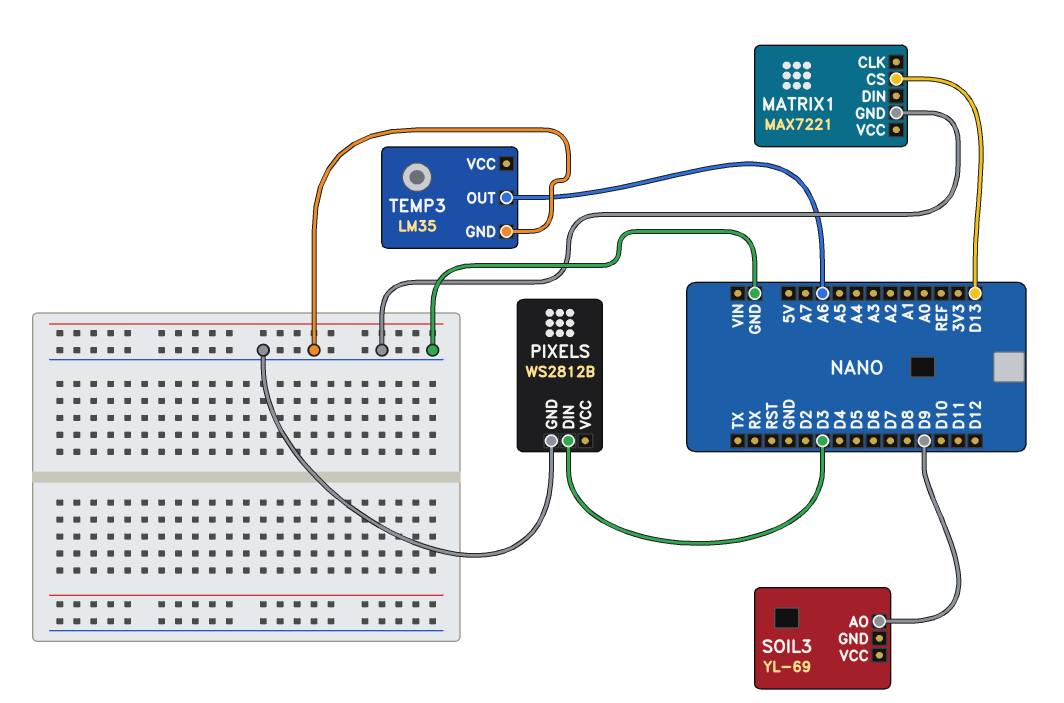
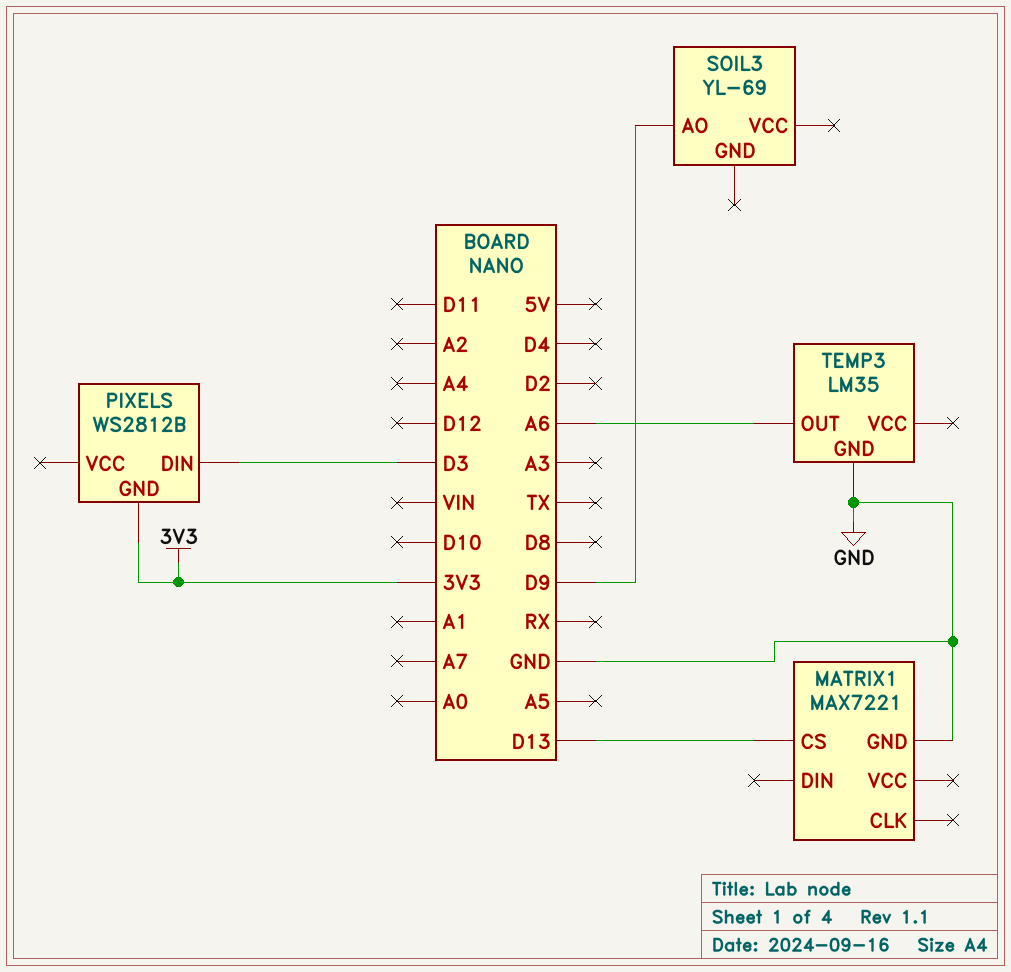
PIXELS pin GND: GND -> 3V3

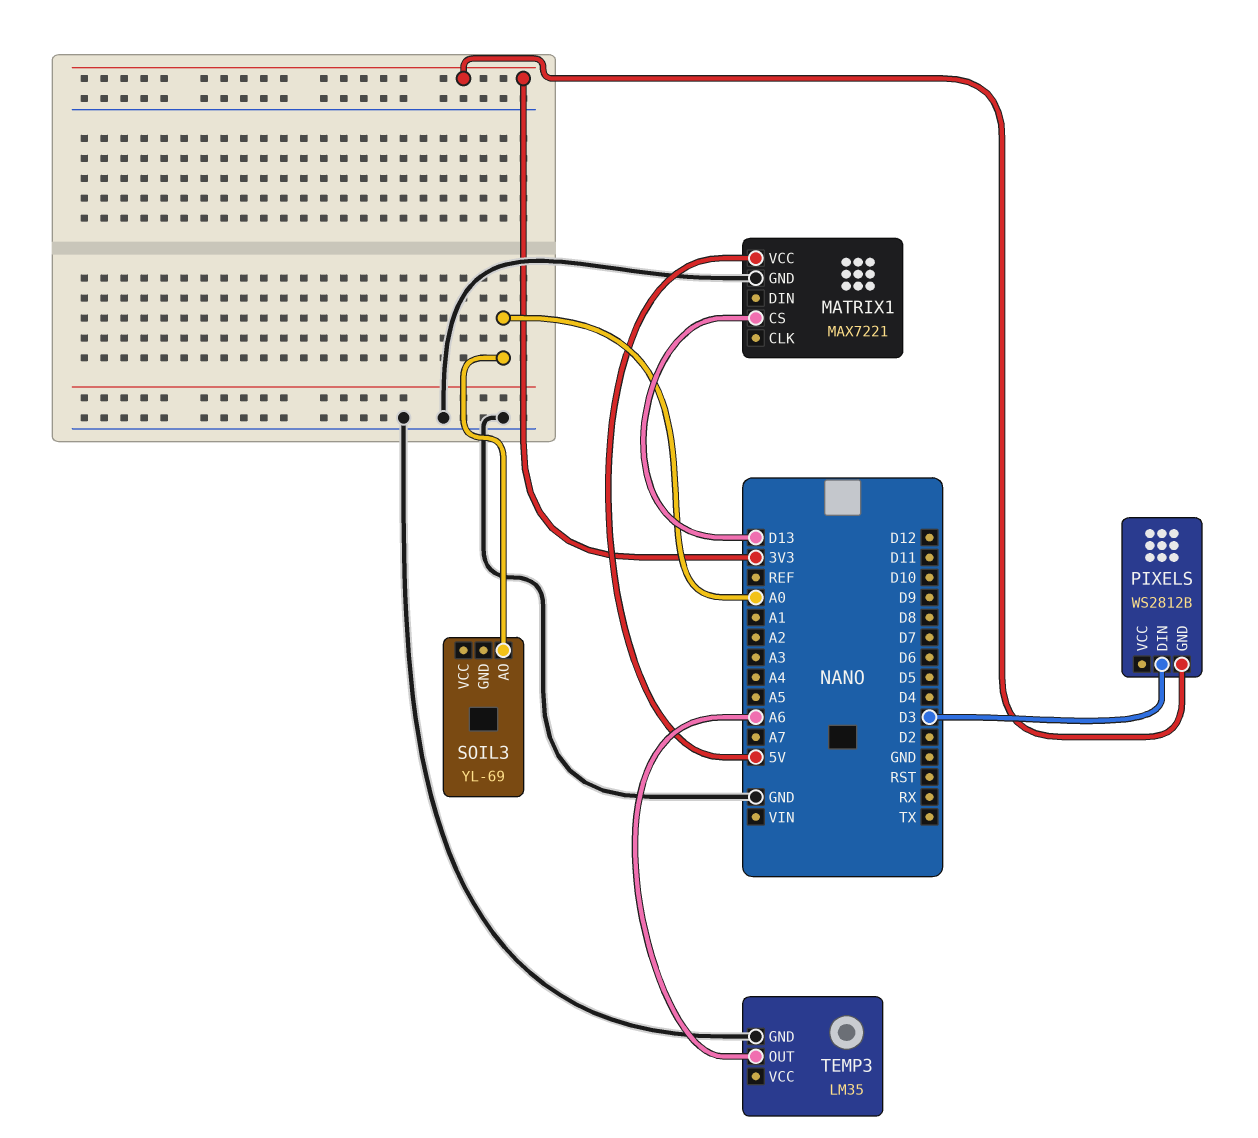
MATRIX1 pin VCC: none -> 5V
SOIL3 pin AO: D9 -> A0

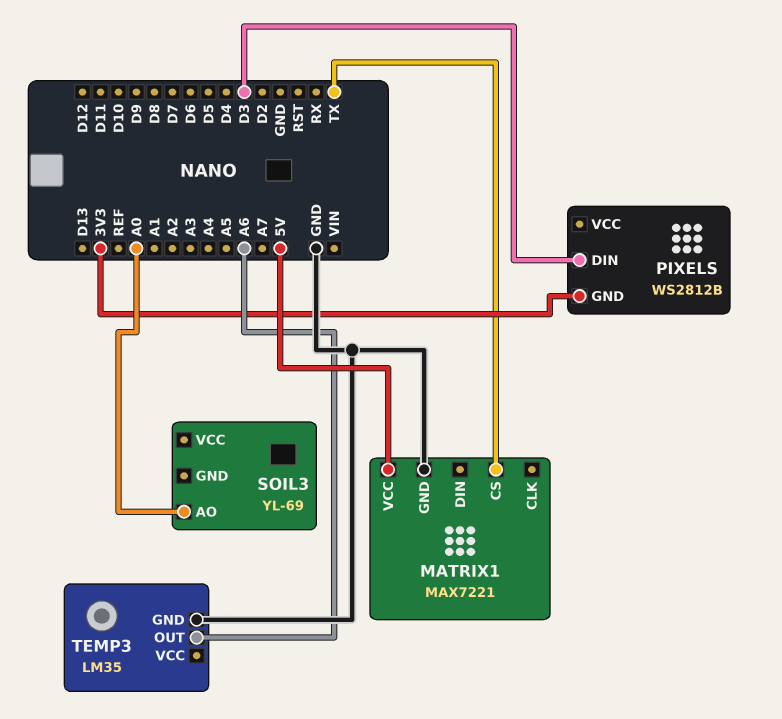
MATRIX1 pin CS: D13 -> TX

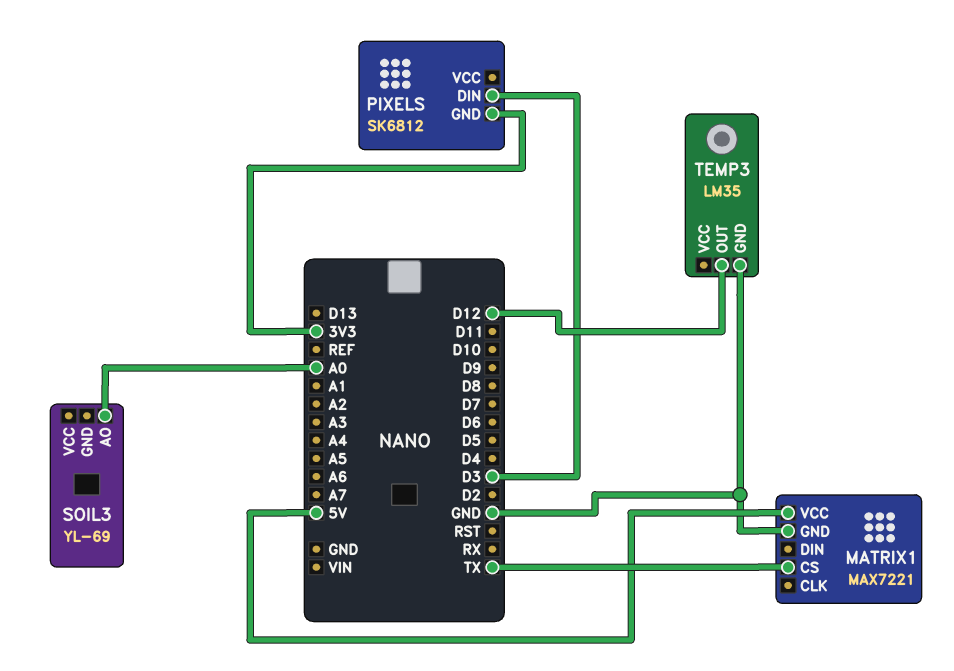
PIXELS: WS2812B -> SK6812
TEMP3 pin OUT: A6 -> D12

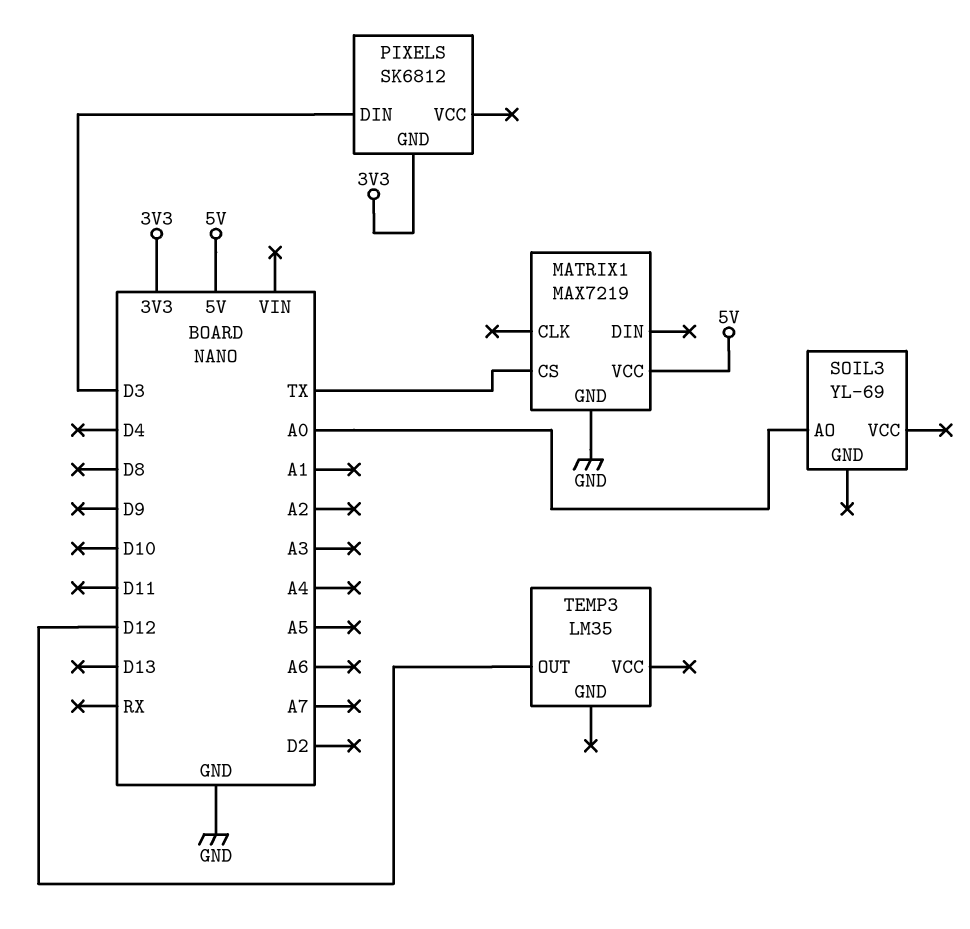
MATRIX1: MAX7221 -> MAX7219
TEMP3 pin GND: GND -> none

